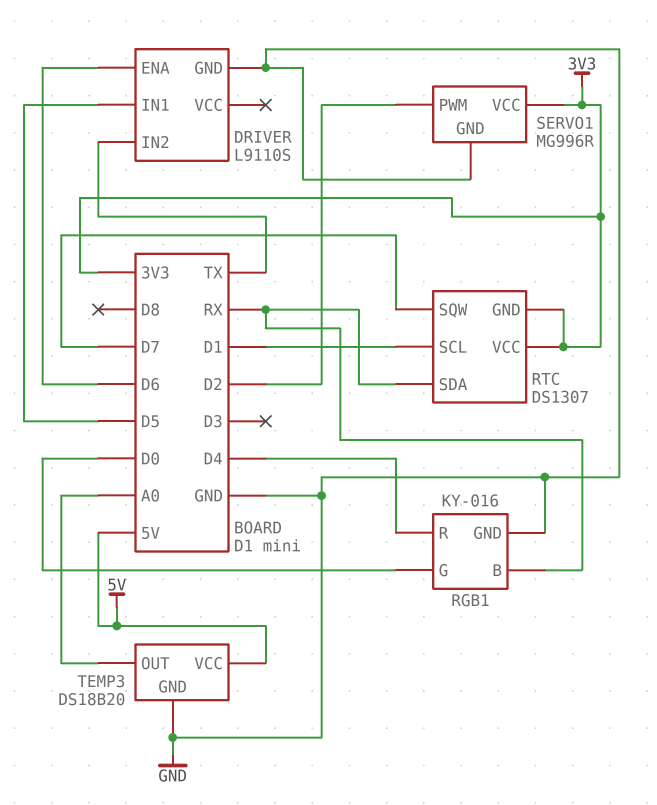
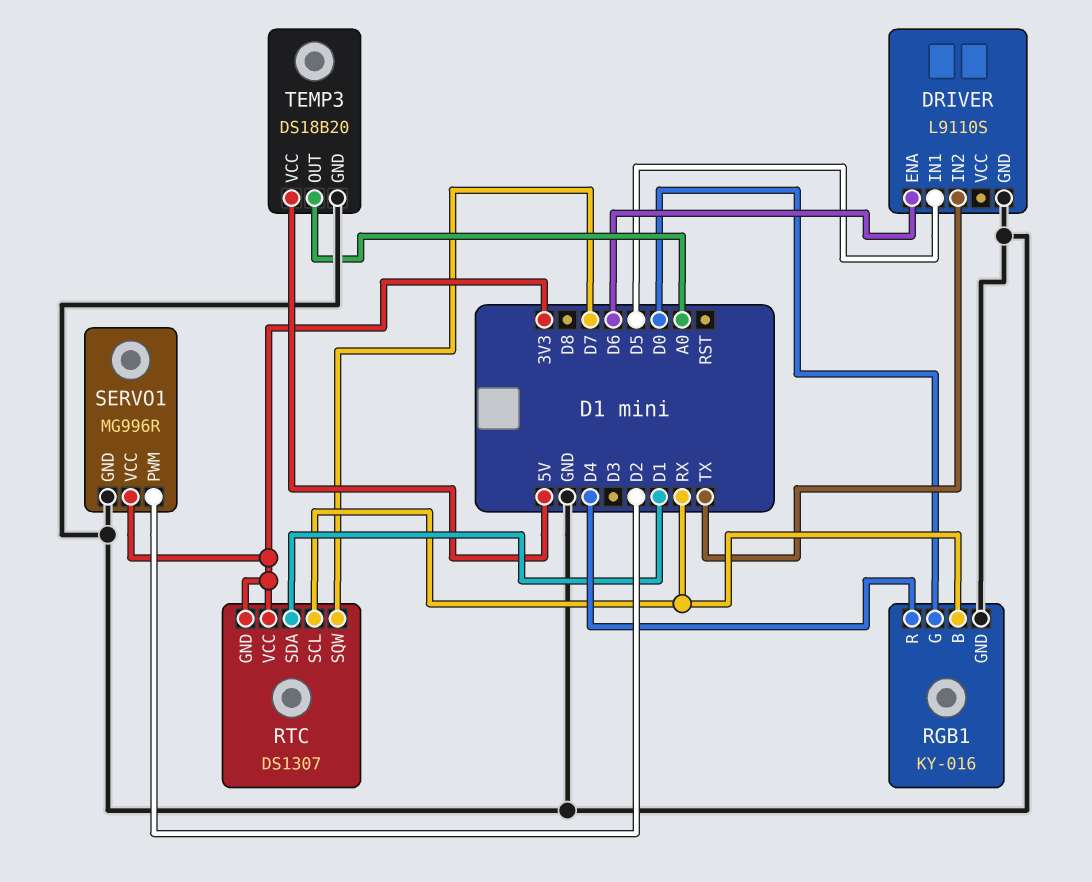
RTC pin SCL: D1 -> RX
RTC pin SDA: RX -> D1

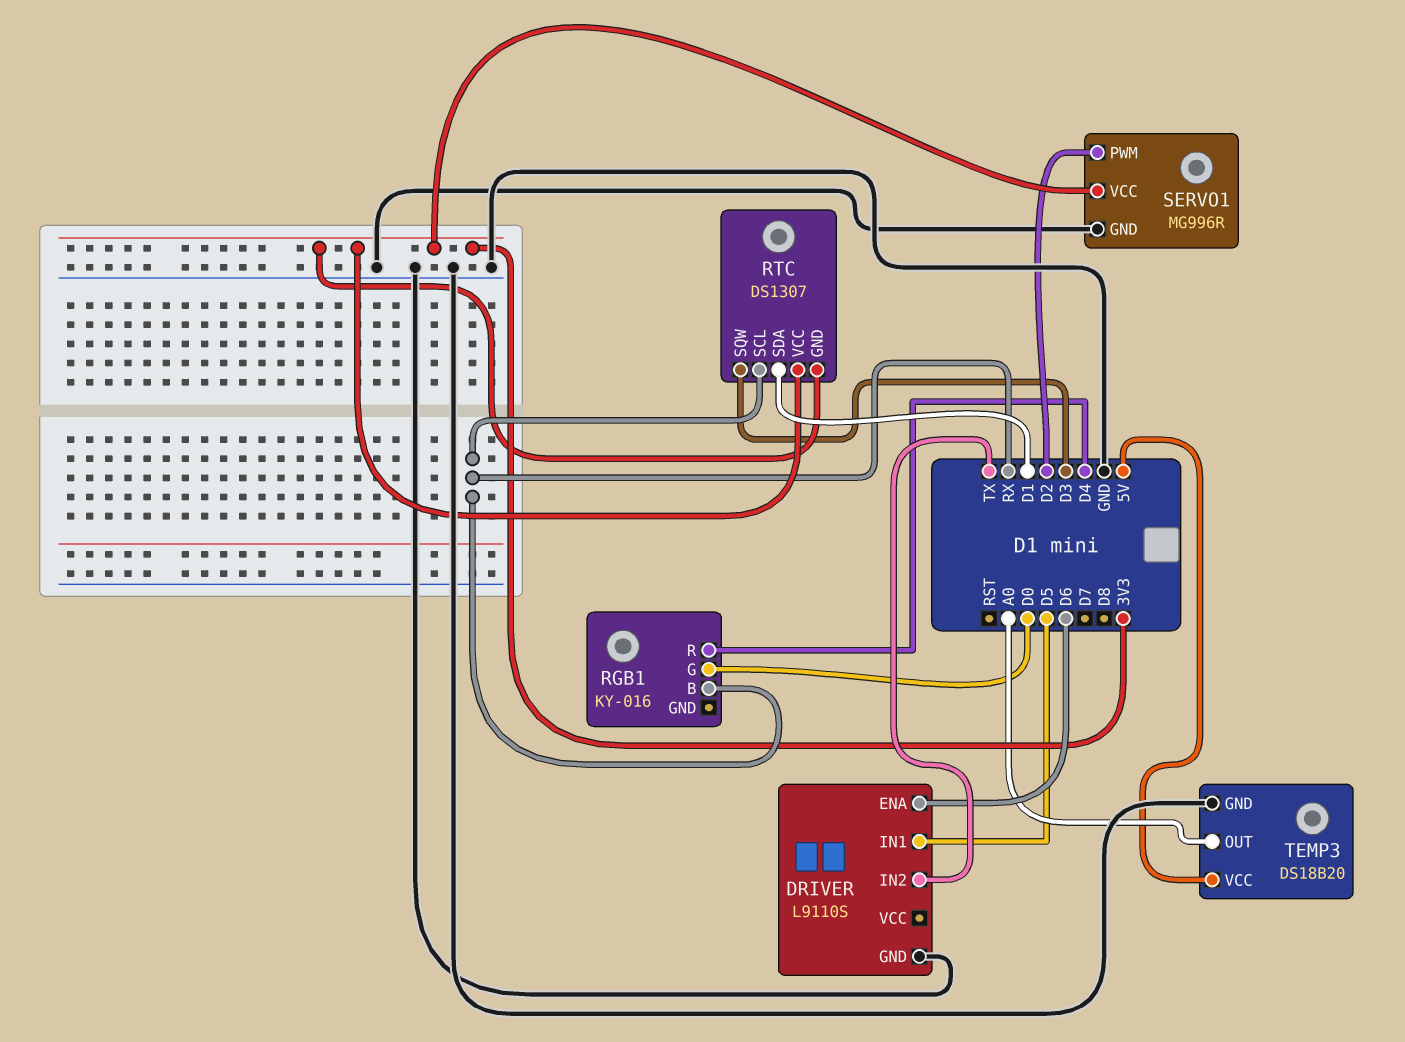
RGB1 pin GND: GND -> none
RTC pin SQW: D7 -> D3

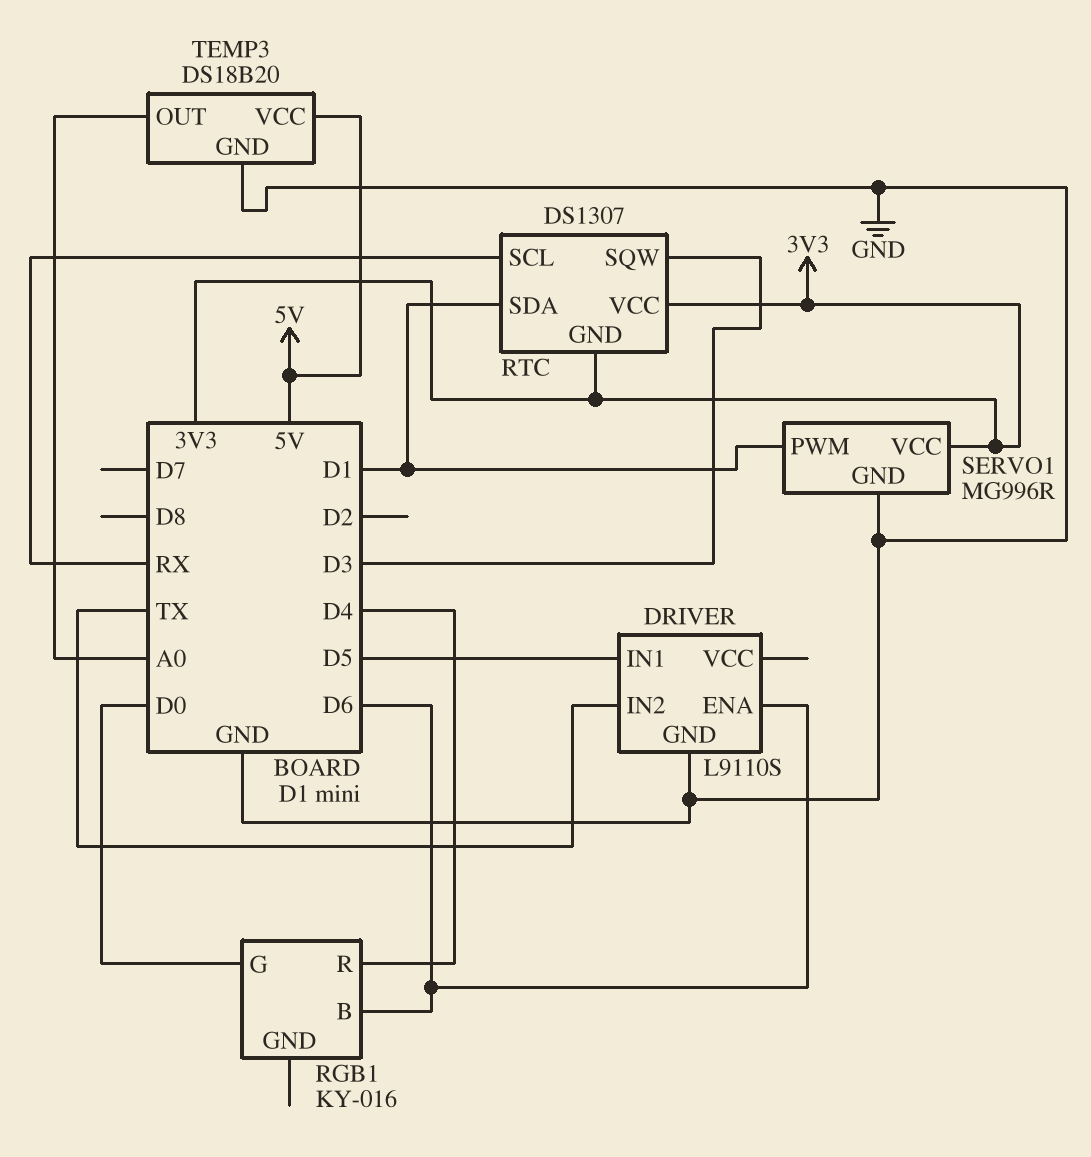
RGB1 pin B: RX -> D6
SERVO1 pin PWM: D2 -> D1

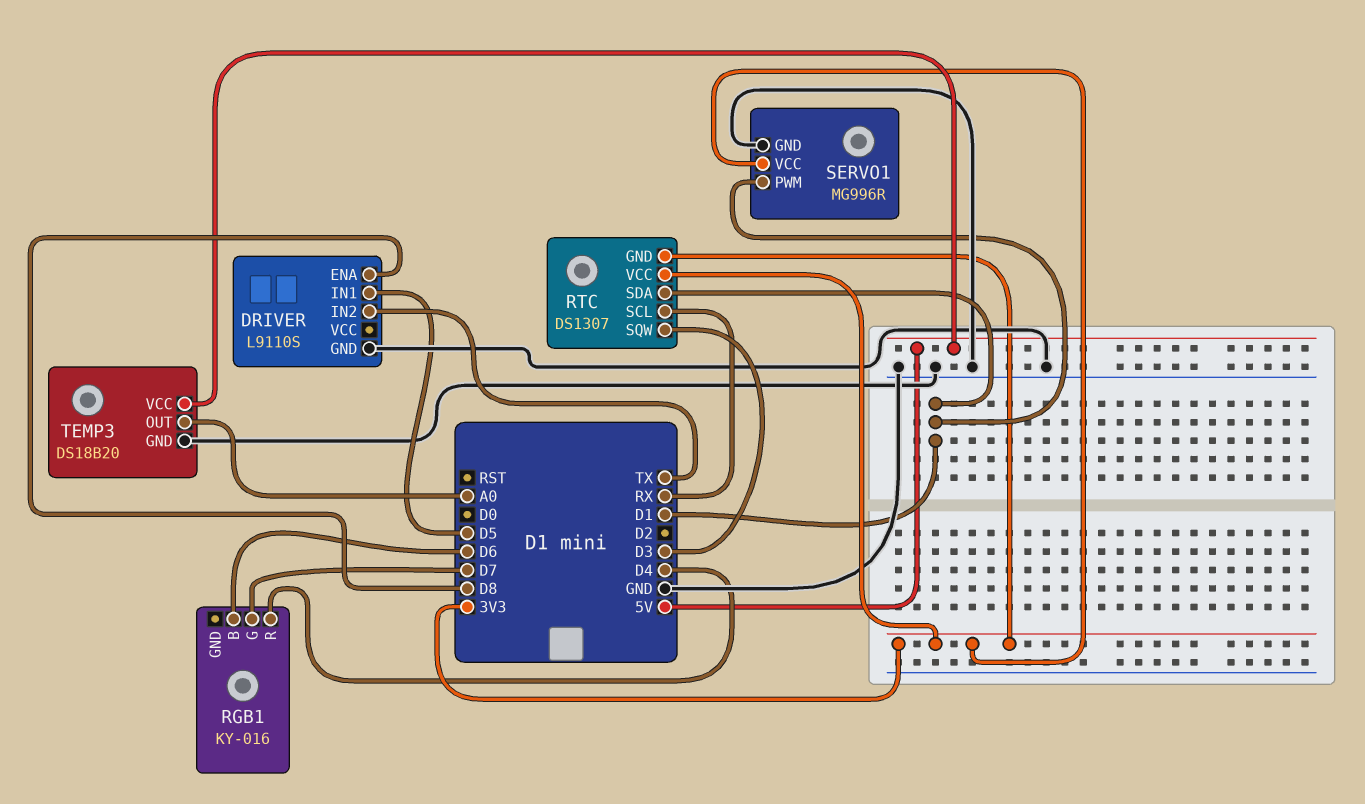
DRIVER pin ENA: D6 -> D8
RGB1 pin G: D0 -> D7

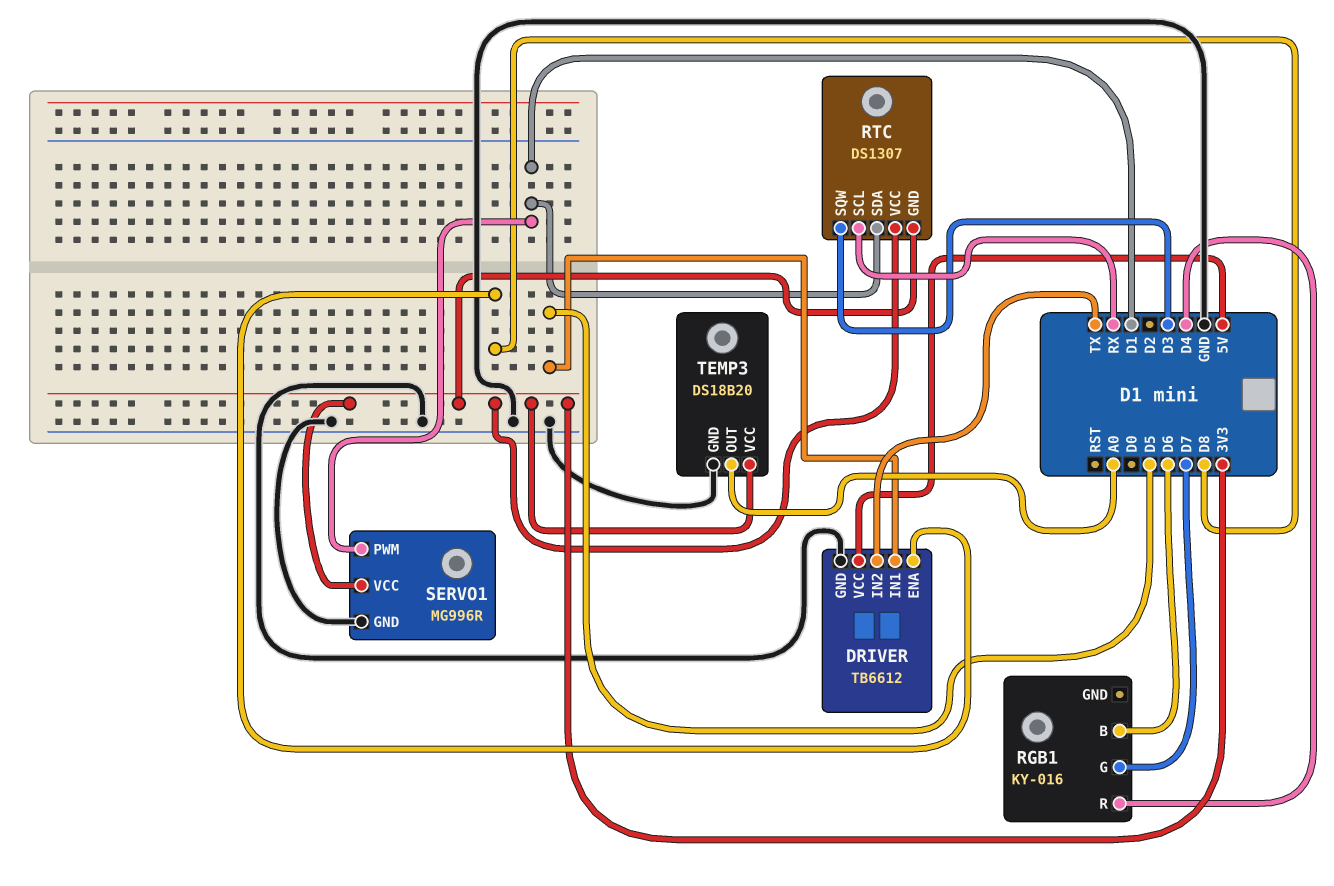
DRIVER: L9110S -> TB6612
DRIVER pin VCC: none -> 5V
TEMP3 pin VCC: 5V -> 3V3

